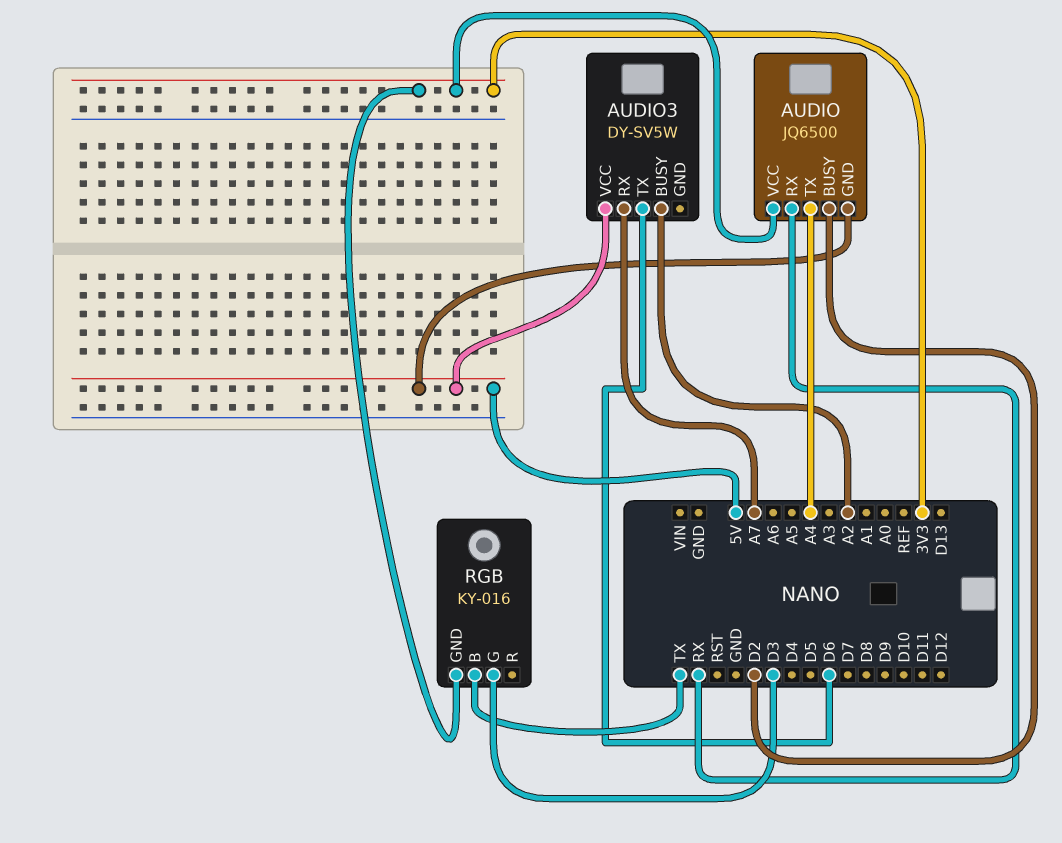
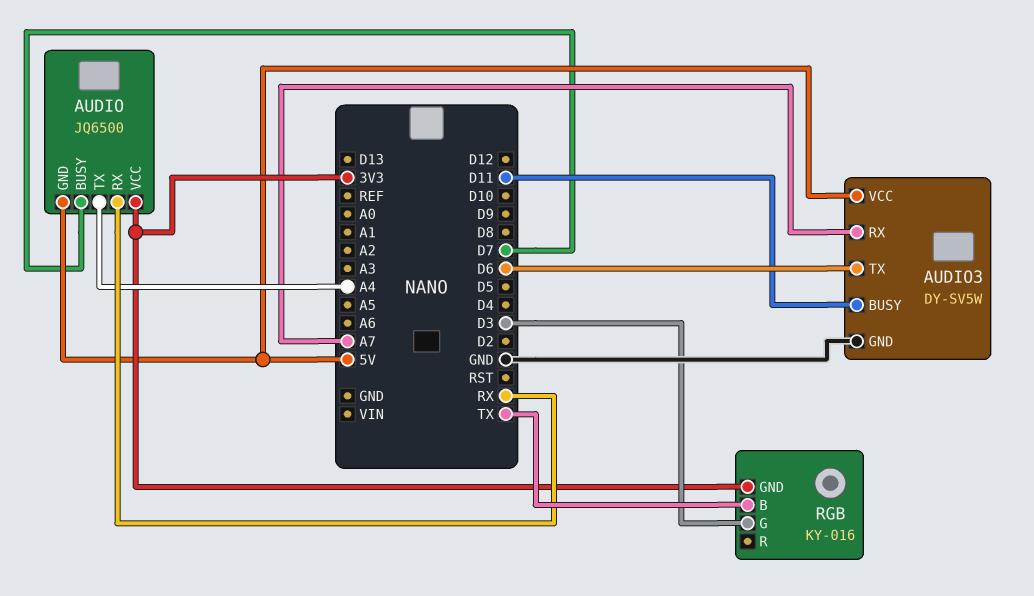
AUDIO pin BUSY: D2 -> D7
AUDIO3 pin BUSY: A2 -> D11
AUDIO3 pin GND: none -> GND

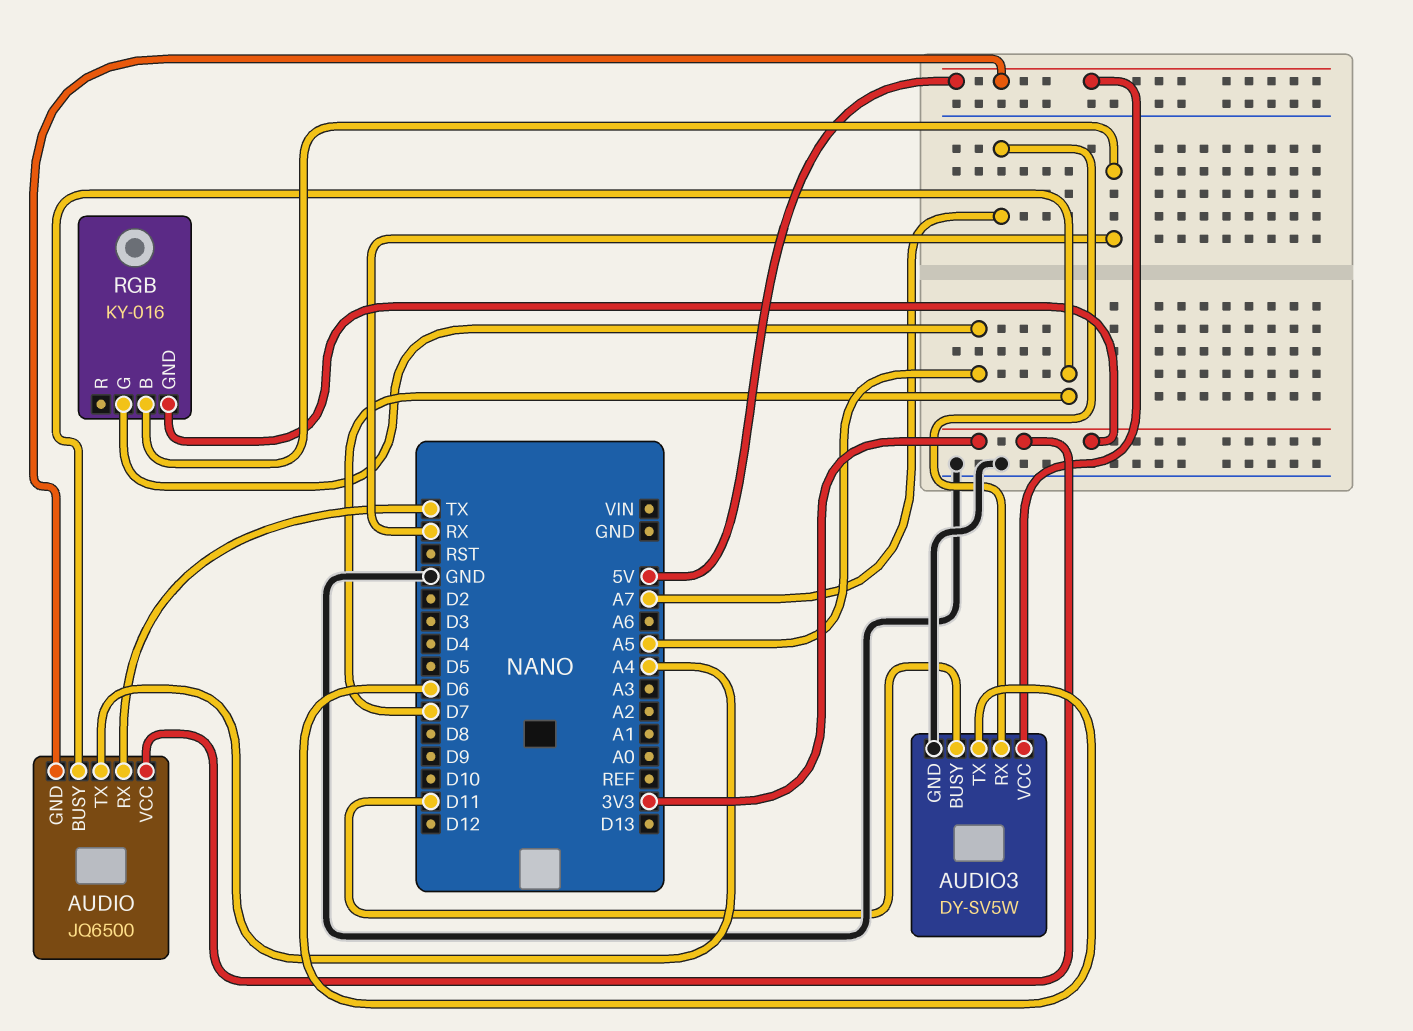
AUDIO pin RX: RX -> TX
RGB pin B: TX -> RX
RGB pin G: D3 -> A5

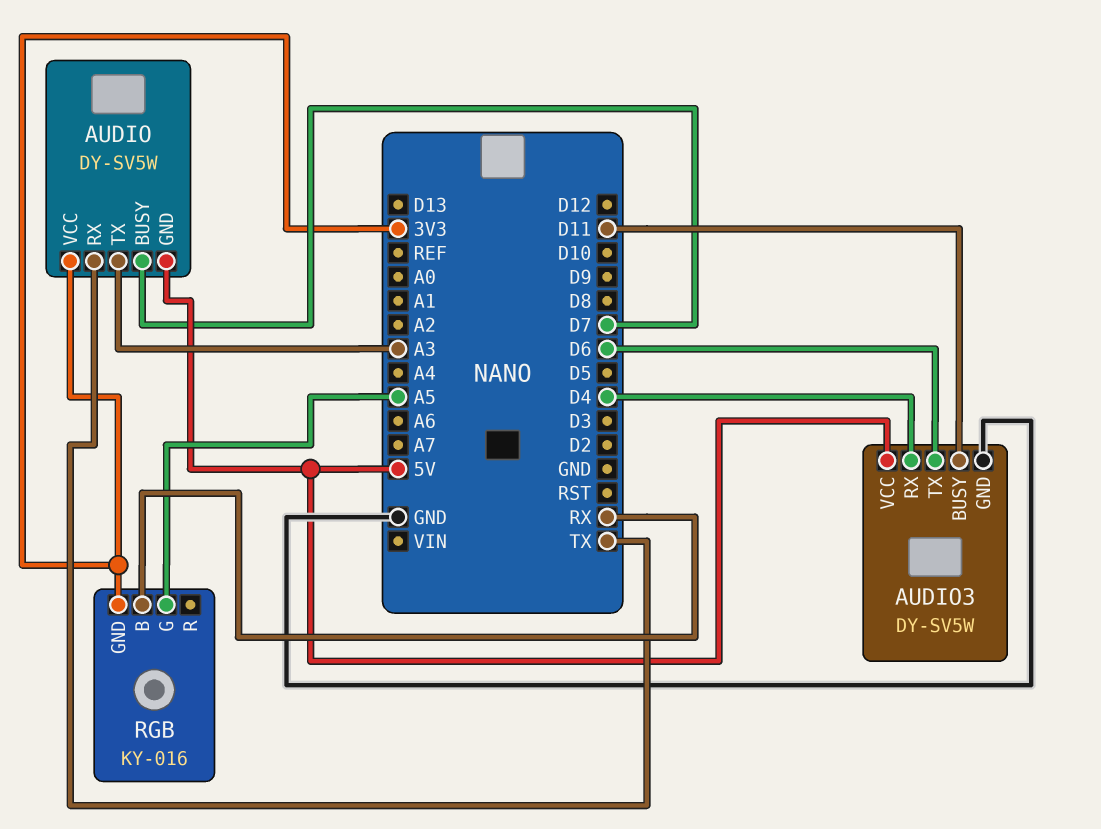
AUDIO: JQ6500 -> DY-SV5W
AUDIO pin TX: A4 -> A3
AUDIO3 pin RX: A7 -> D4

